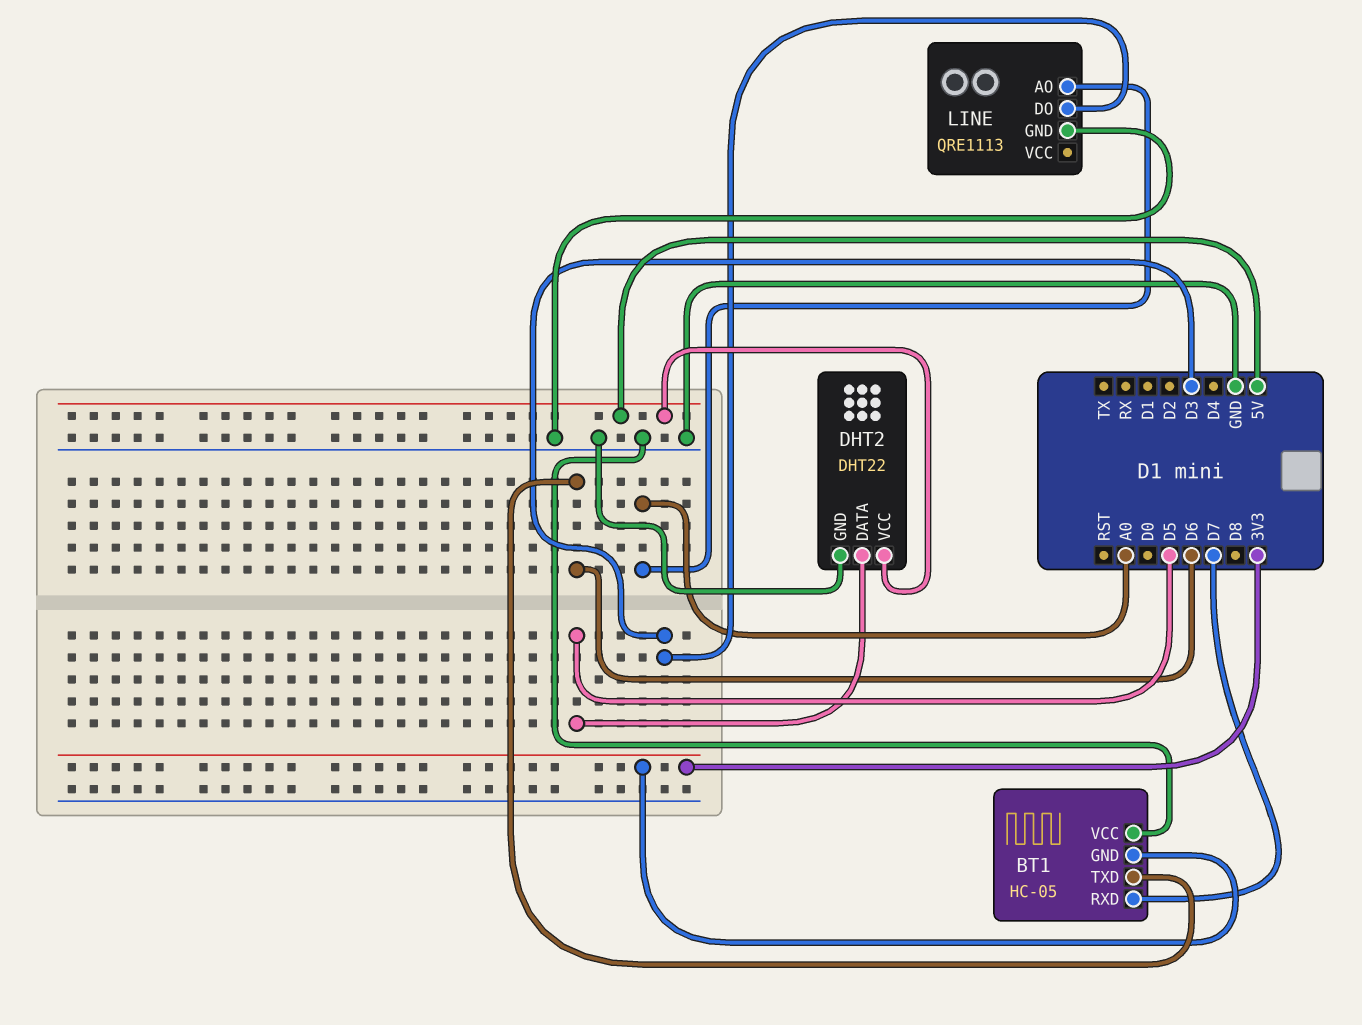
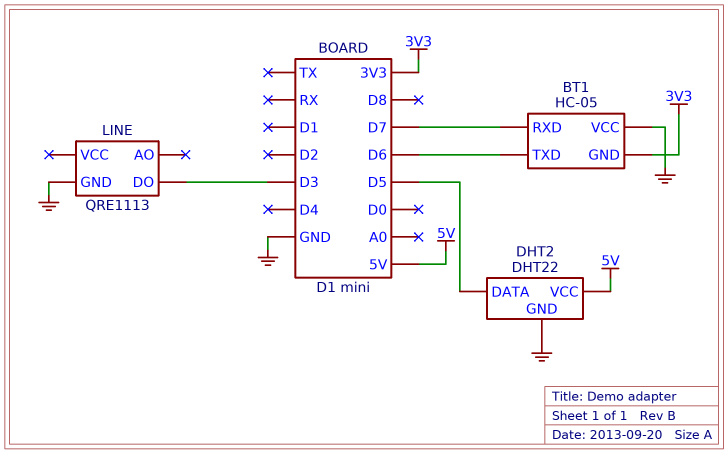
LINE pin AO: A0 -> none

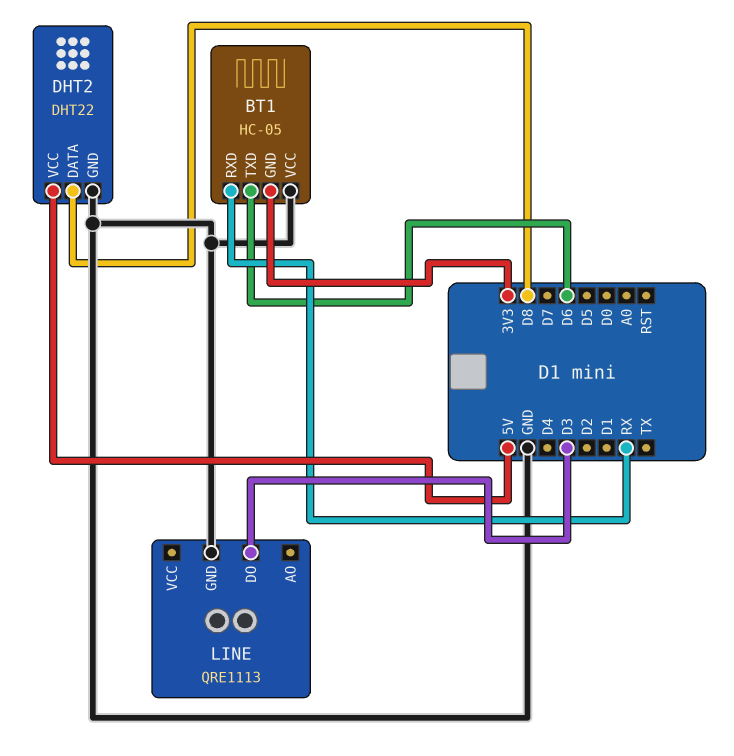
BT1 pin RXD: D7 -> RX
DHT2 pin DATA: D5 -> D8

